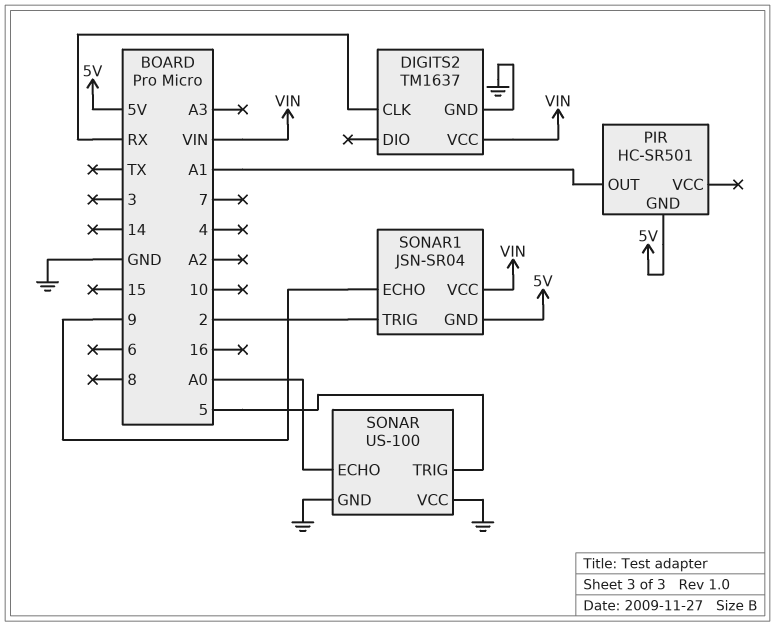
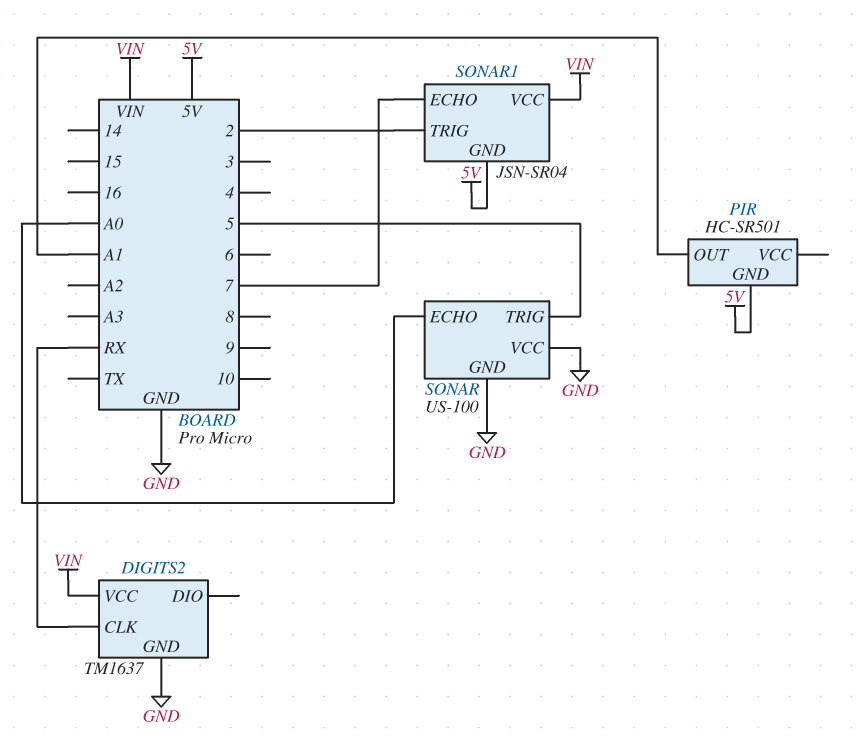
SONAR1 pin ECHO: 9 -> 7

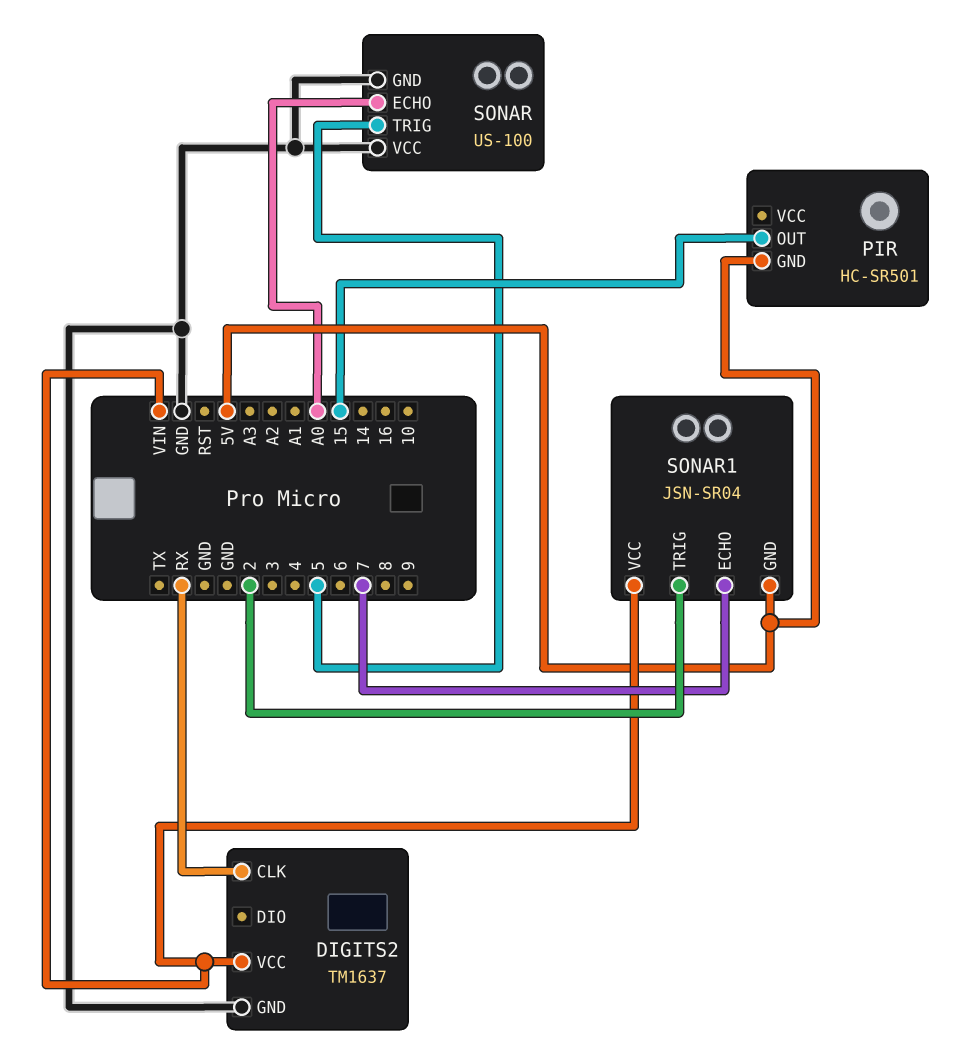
PIR pin OUT: A1 -> 15

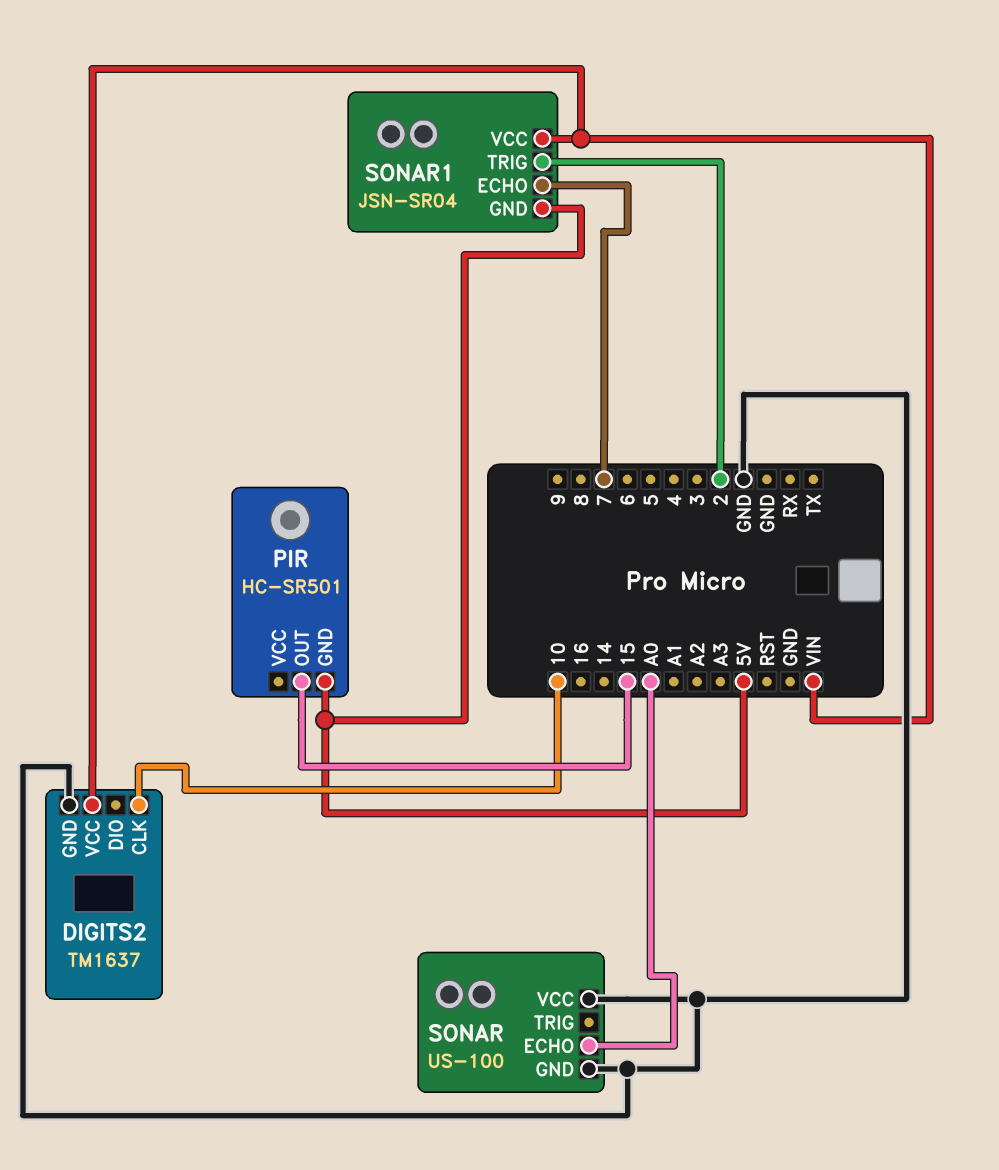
DIGITS2 pin CLK: RX -> 10
SONAR pin TRIG: 5 -> none

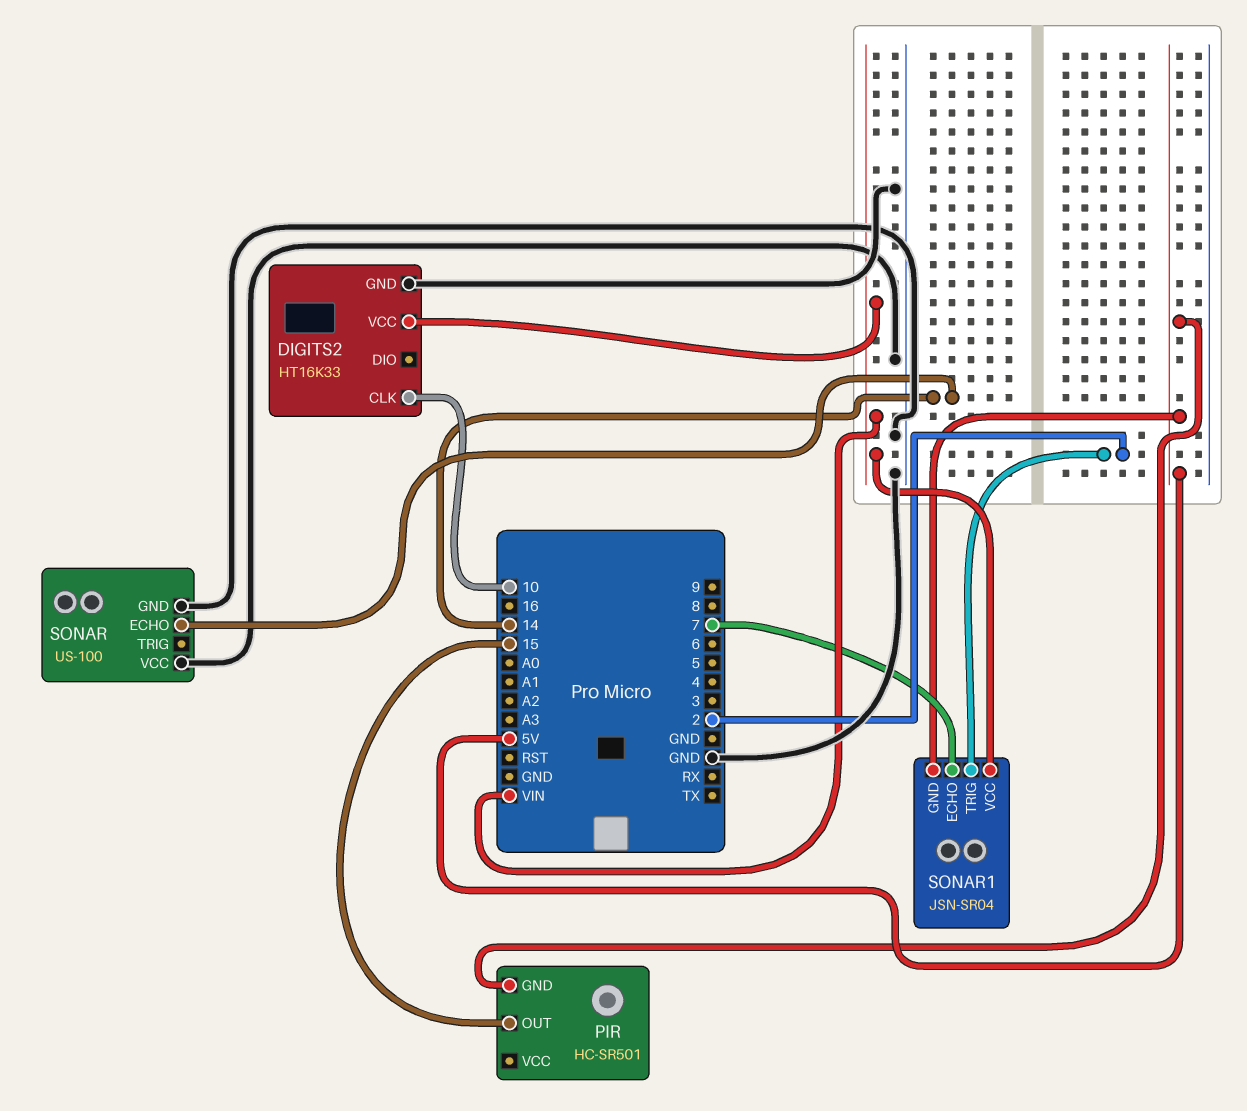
DIGITS2: TM1637 -> HT16K33
SONAR pin ECHO: A0 -> 14

